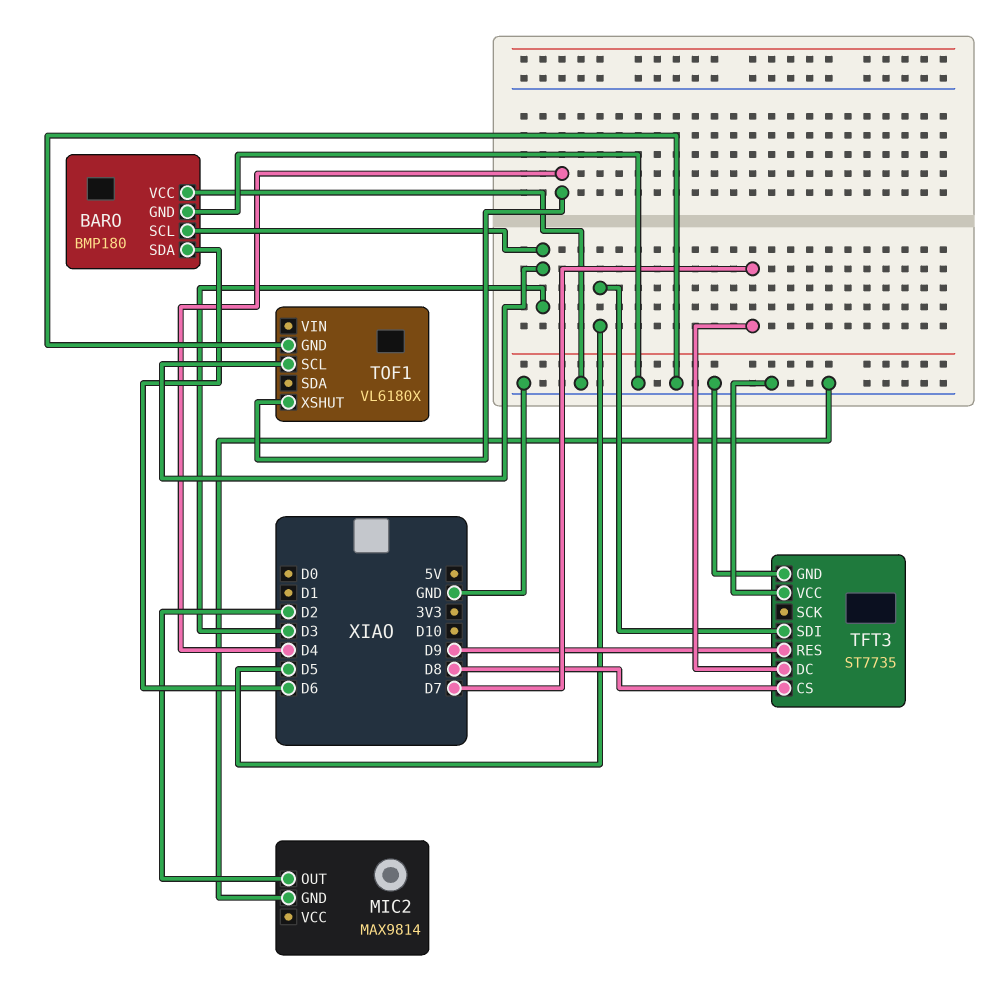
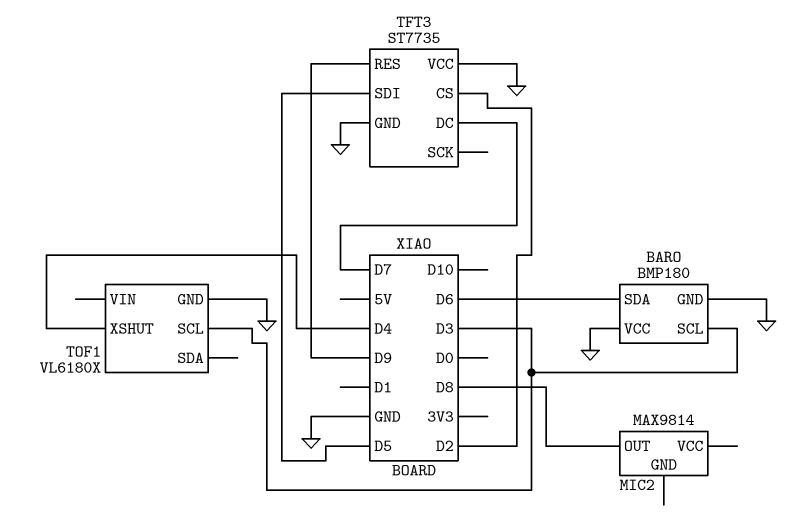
MIC2 pin GND: GND -> none
MIC2 pin OUT: D2 -> D8
TFT3 pin CS: D8 -> D2

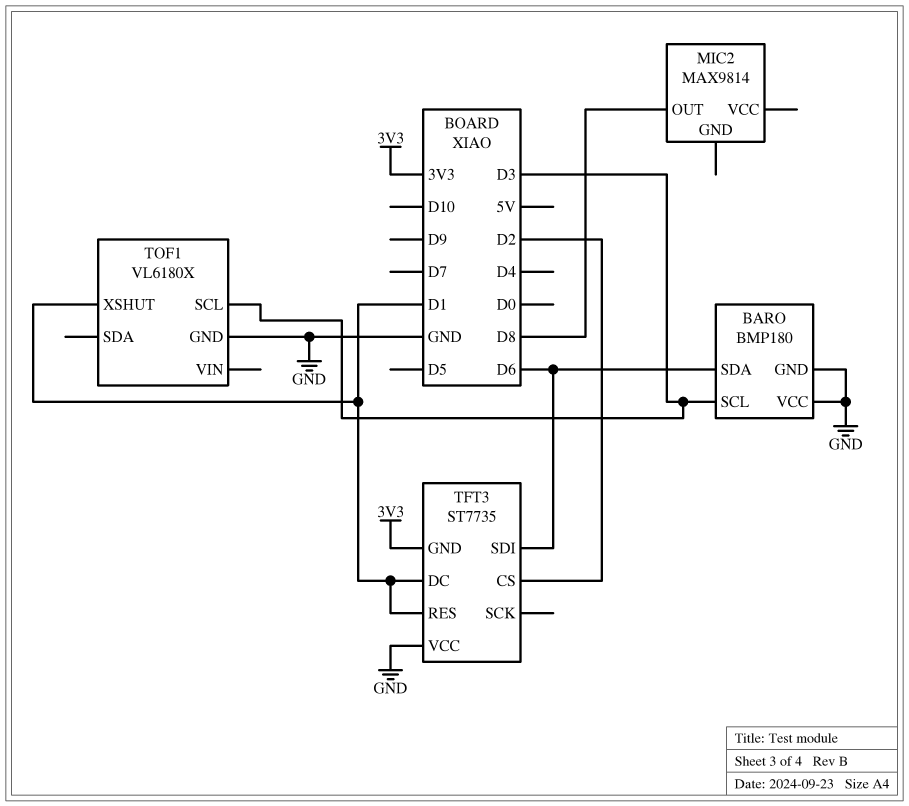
TFT3 pin DC: D7 -> D1
TFT3 pin GND: GND -> 3V3
TFT3 pin RES: D9 -> D1
TFT3 pin SDI: D5 -> D6
TOF1 pin XSHUT: D4 -> D1

